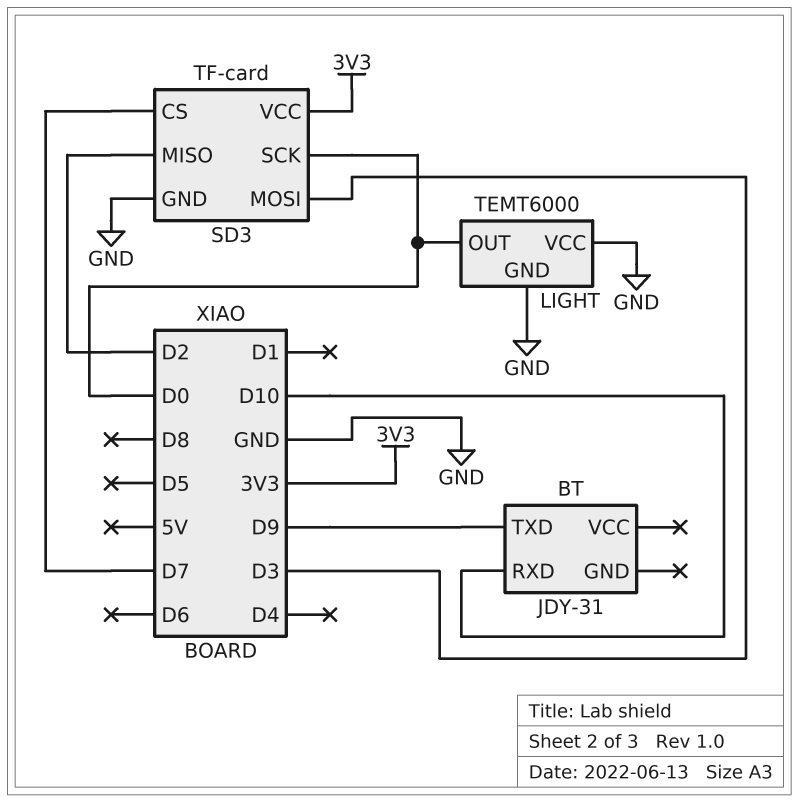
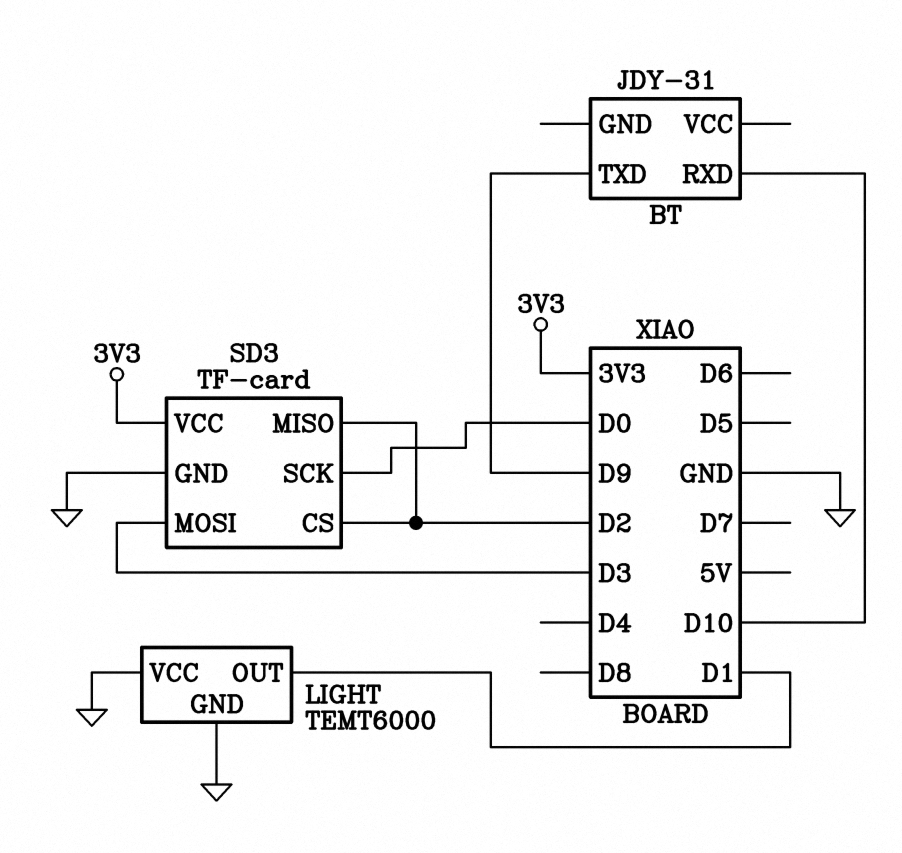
LIGHT pin OUT: D0 -> D1
SD3 pin CS: D7 -> D2

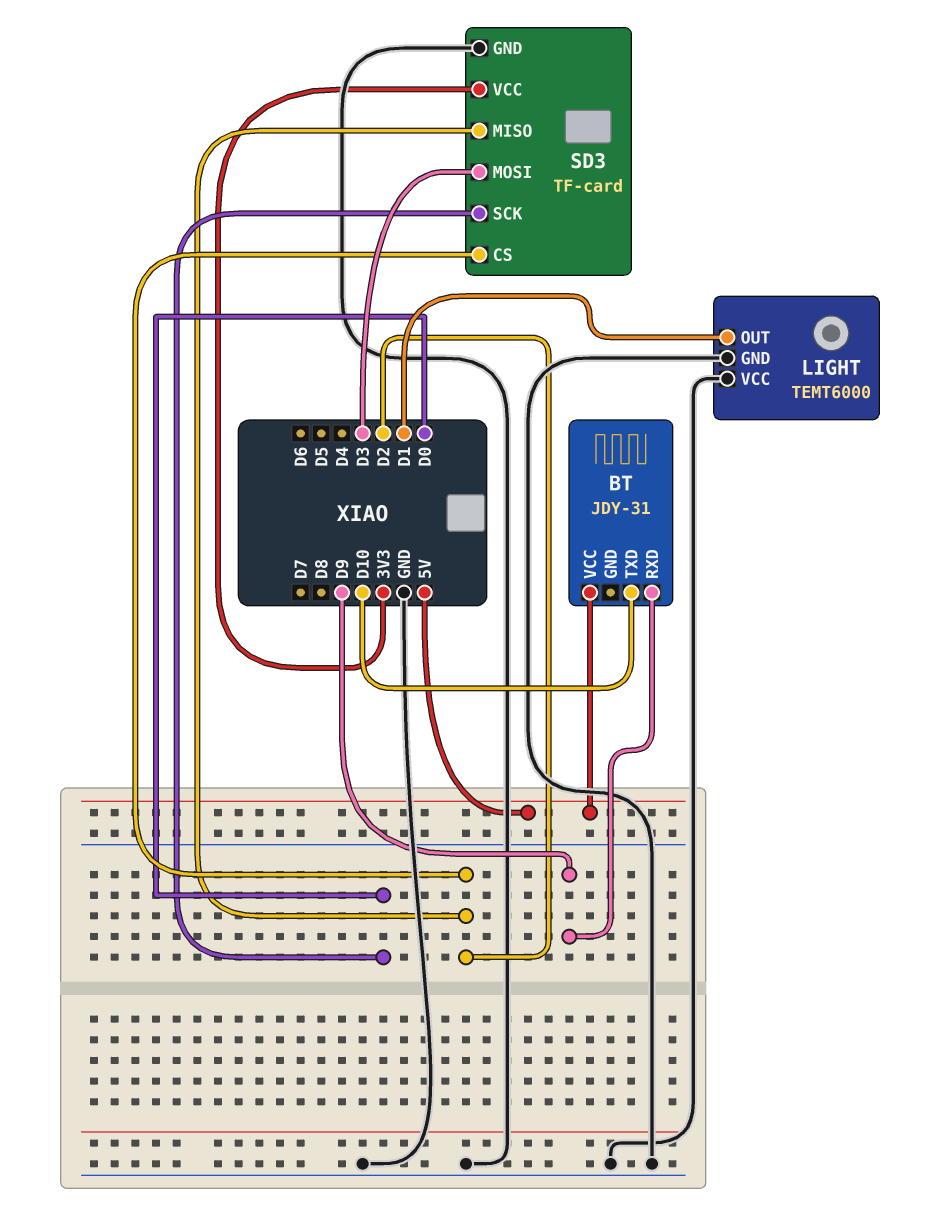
BT pin RXD: D10 -> D9
BT pin TXD: D9 -> D10
BT pin VCC: none -> 5V

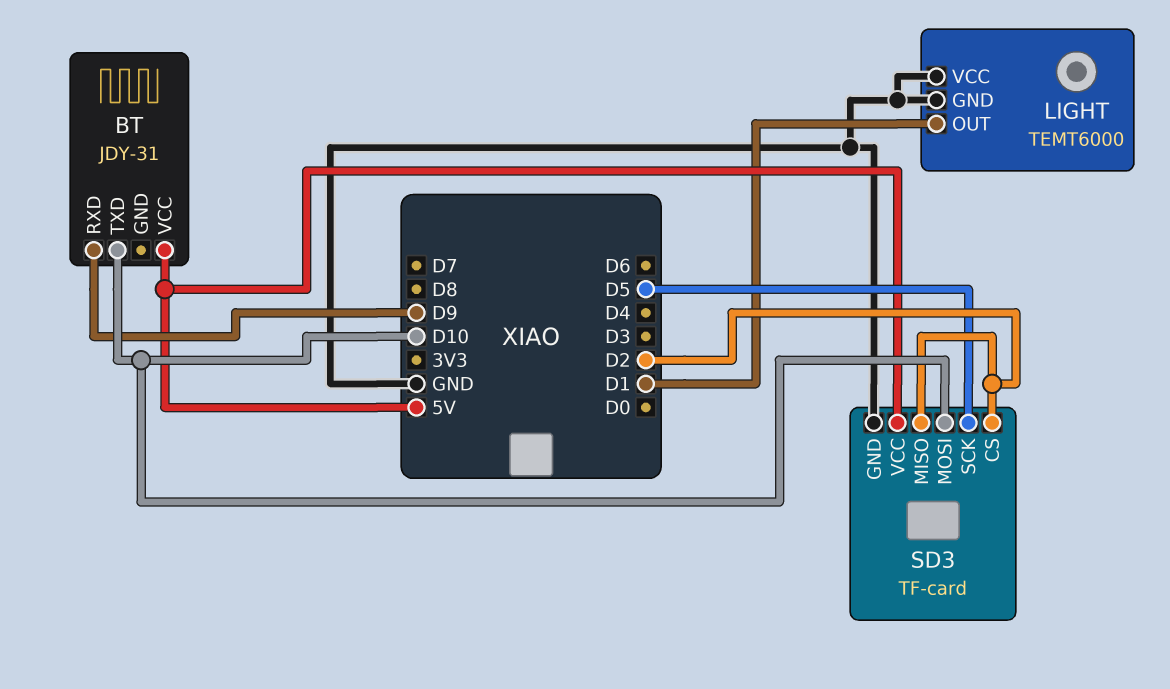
SD3 pin MOSI: D3 -> D10
SD3 pin SCK: D0 -> D5
SD3 pin VCC: 3V3 -> 5V

